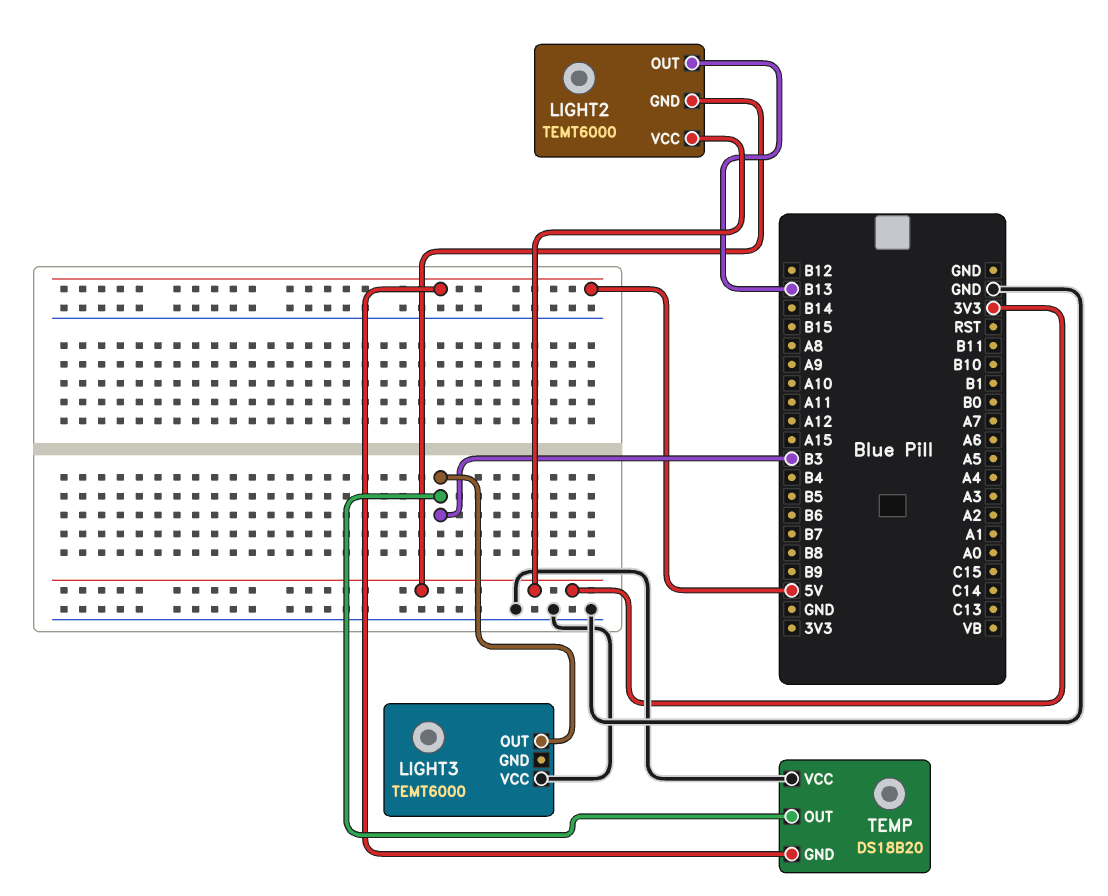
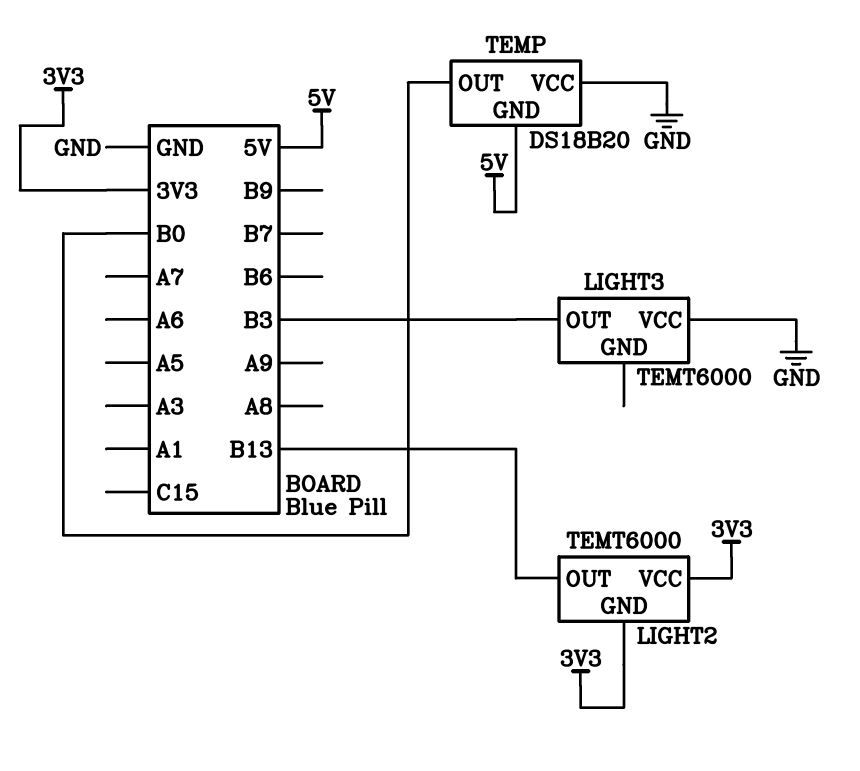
TEMP pin OUT: B3 -> B0

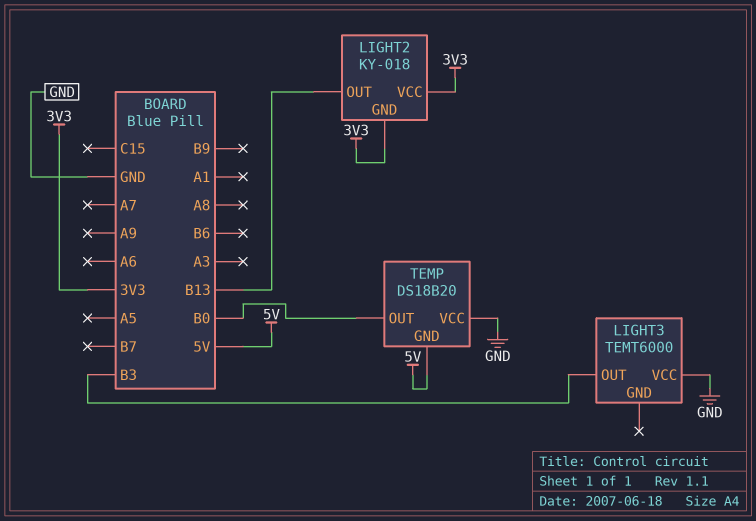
LIGHT2: TEMT6000 -> KY-018

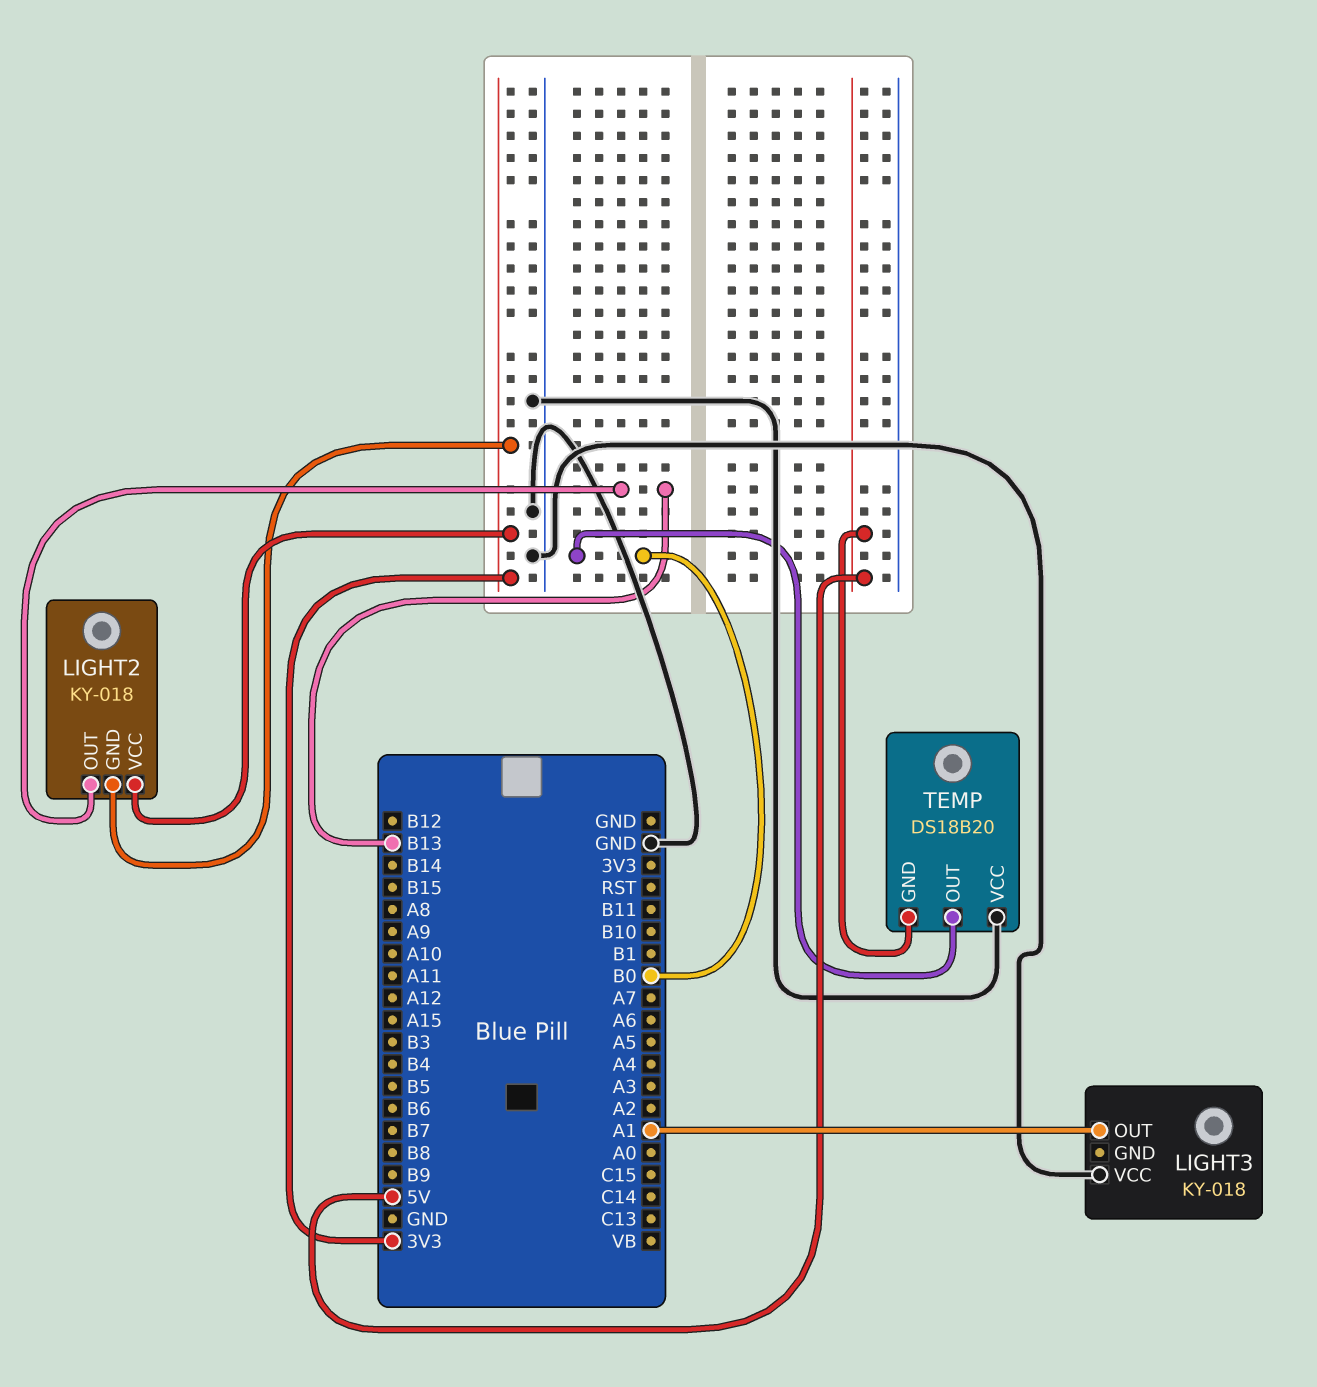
LIGHT3: TEMT6000 -> KY-018
LIGHT3 pin OUT: B3 -> A1

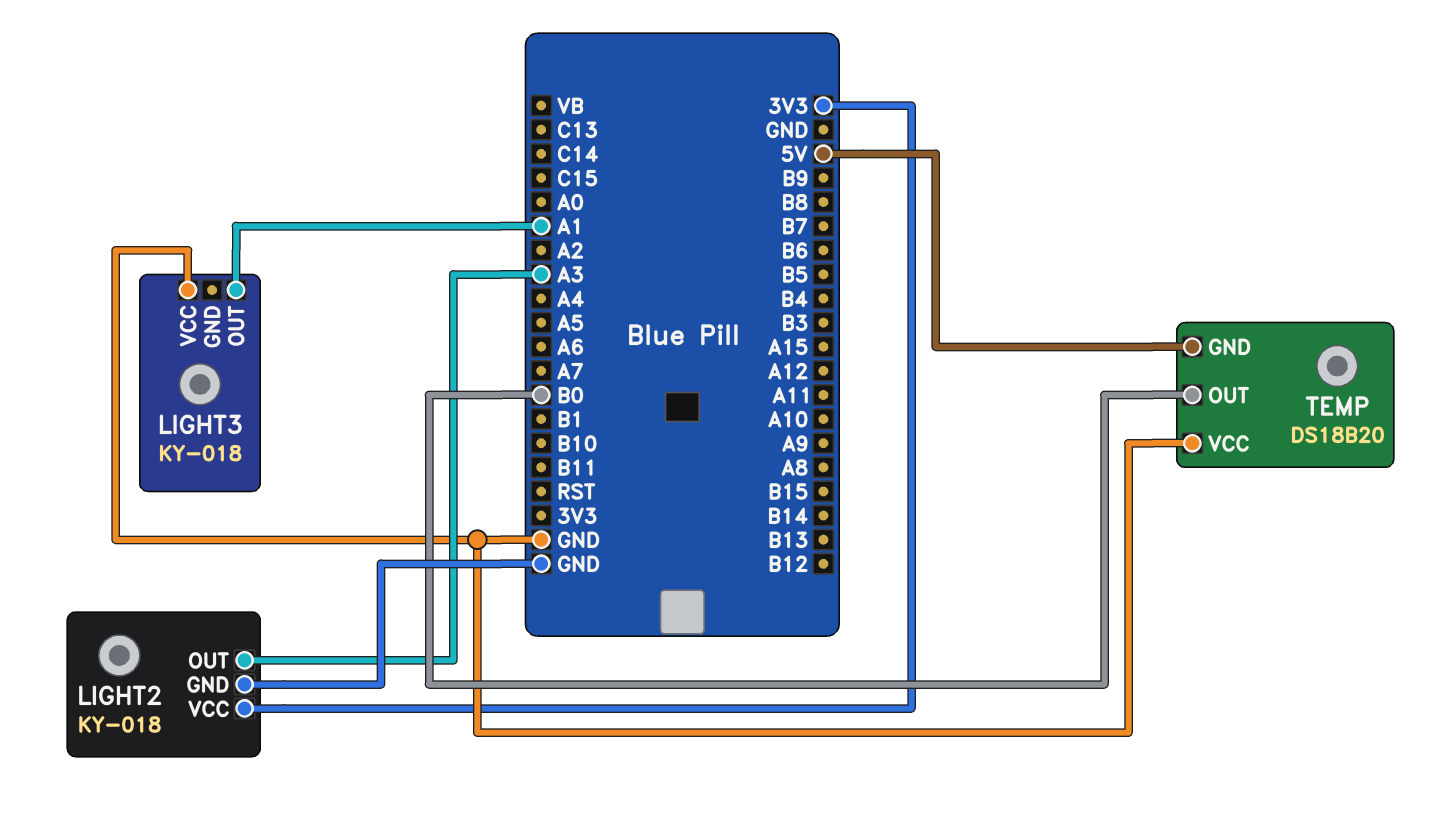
LIGHT2 pin GND: 3V3 -> GND
LIGHT2 pin OUT: B13 -> A3

